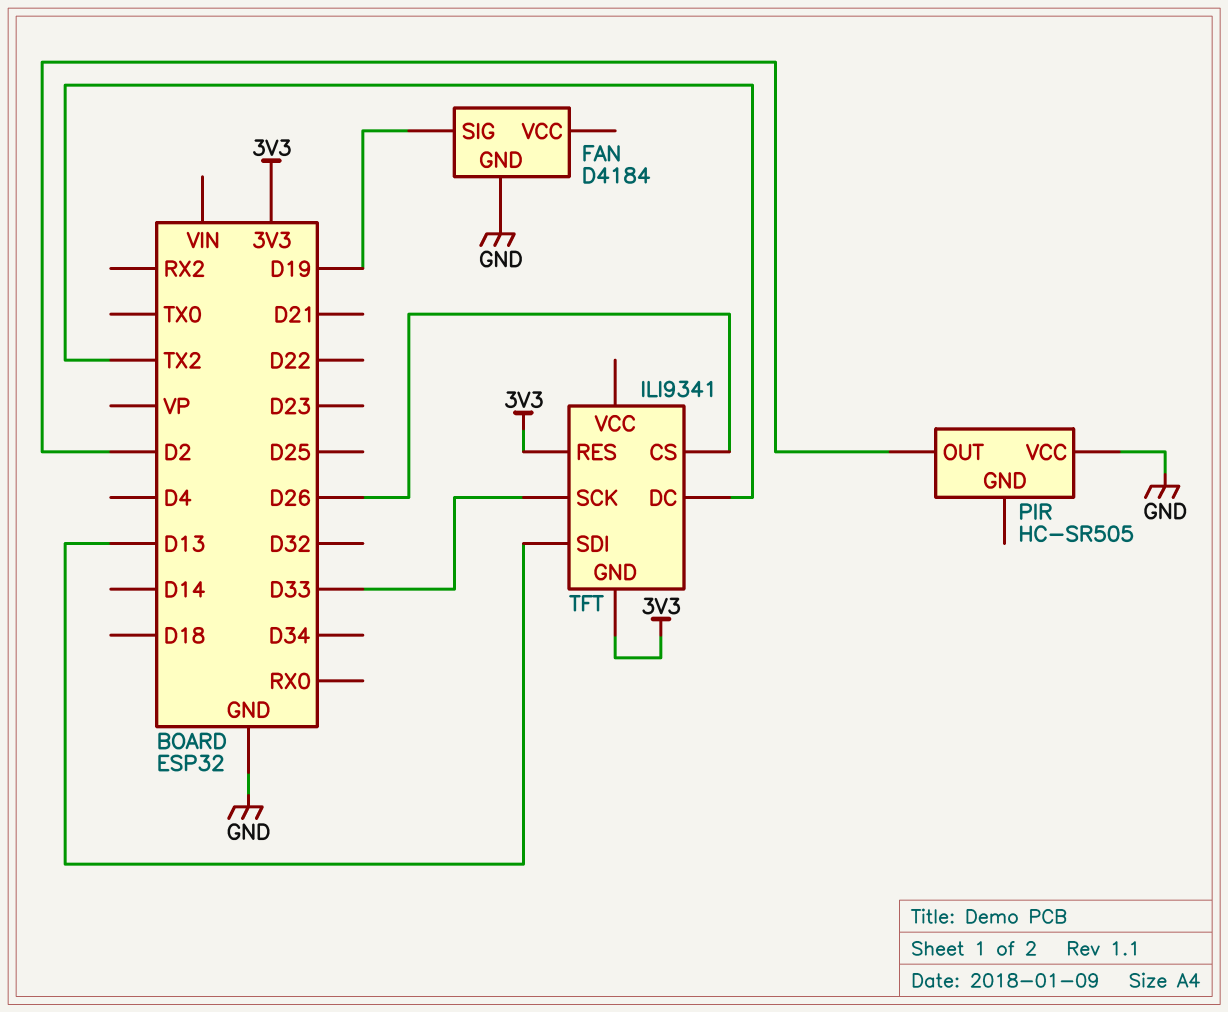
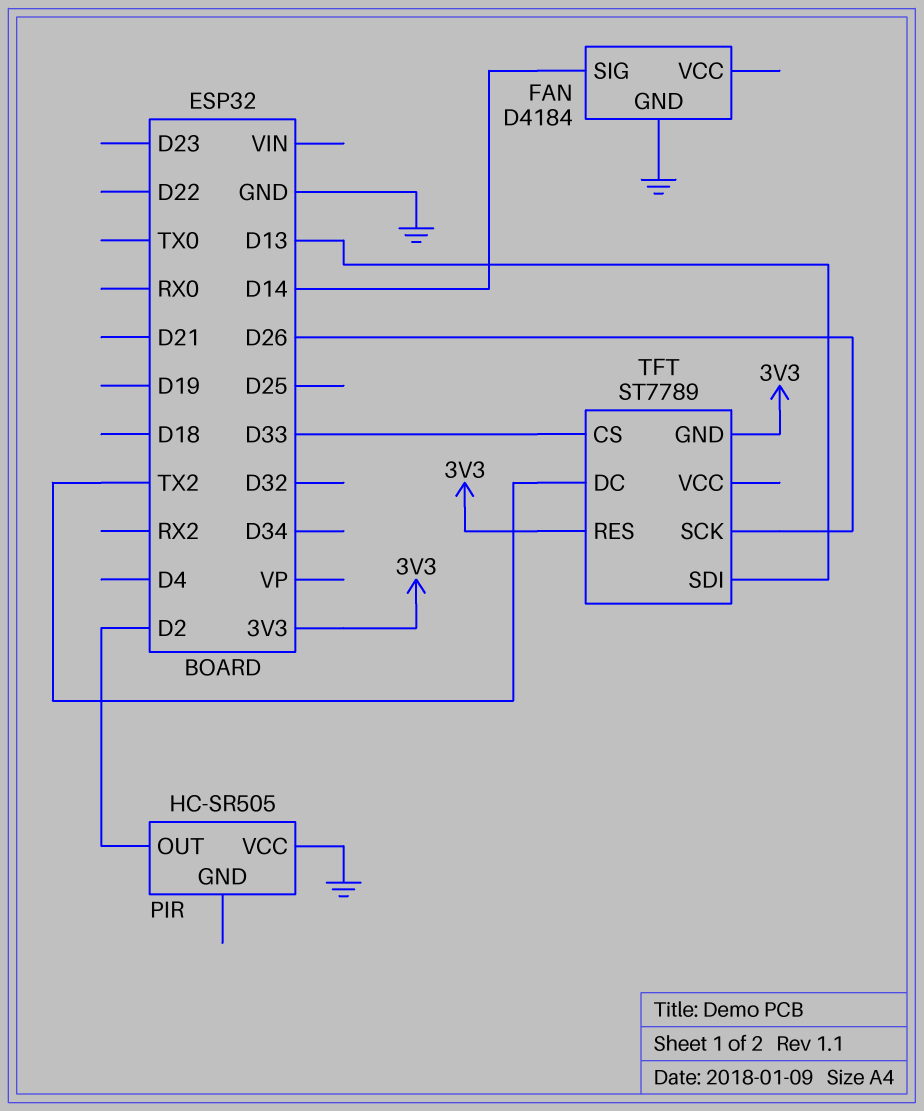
FAN pin SIG: D19 -> D14
TFT: ILI9341 -> ST7789
TFT pin CS: D26 -> D33
TFT pin SCK: D33 -> D26

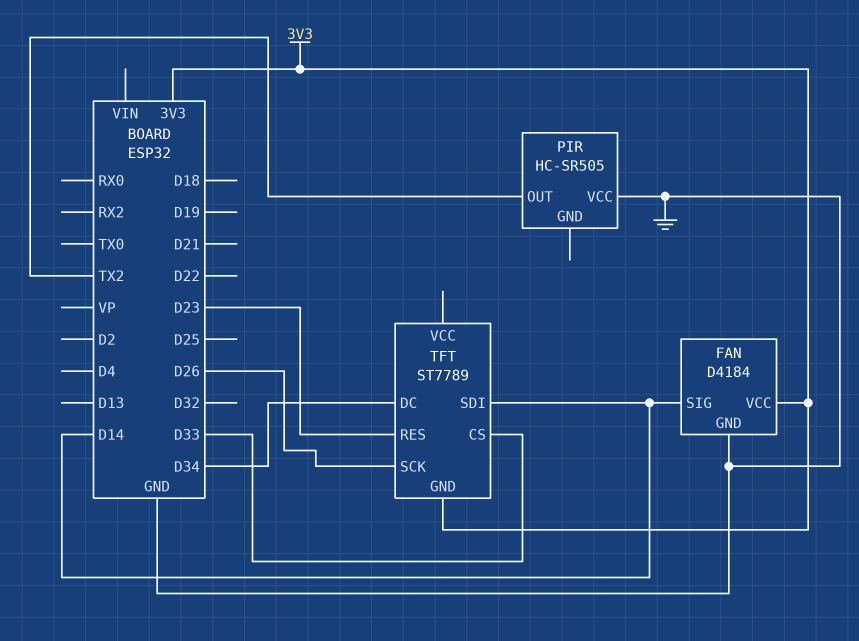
FAN pin VCC: none -> 3V3
PIR pin OUT: D2 -> TX2
TFT pin DC: TX2 -> D34
TFT pin RES: 3V3 -> D23
TFT pin SDI: D13 -> D14

